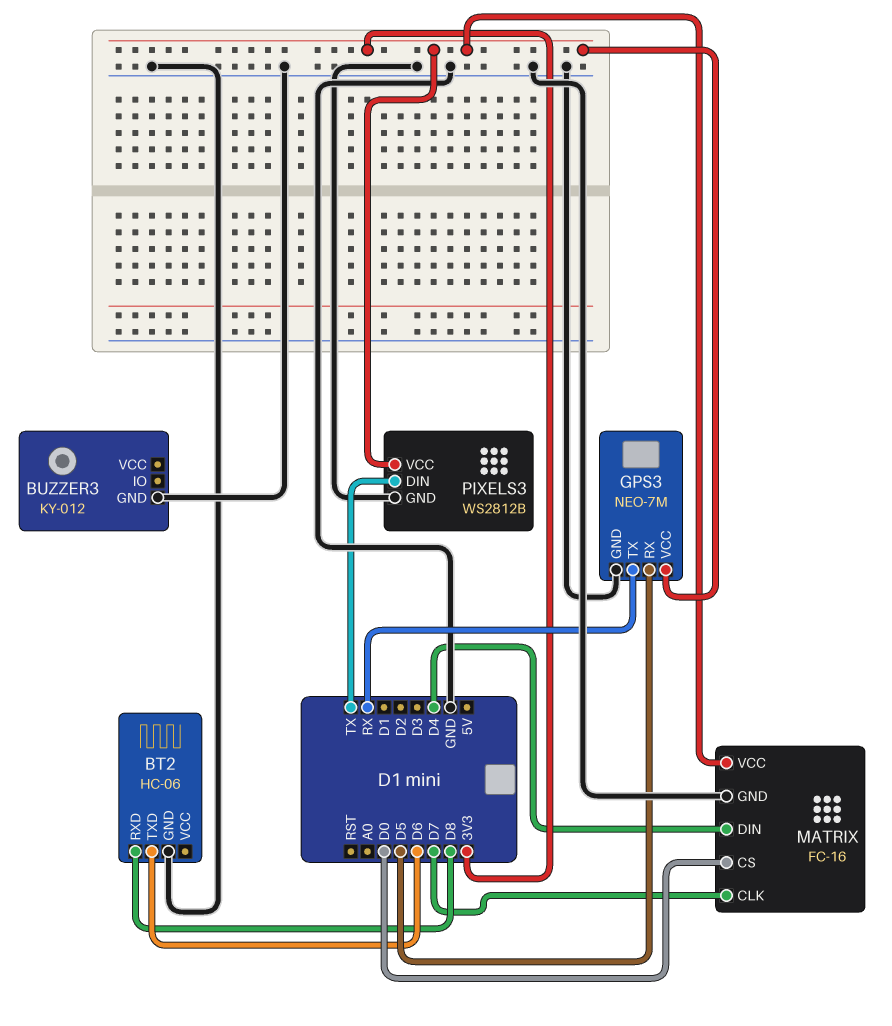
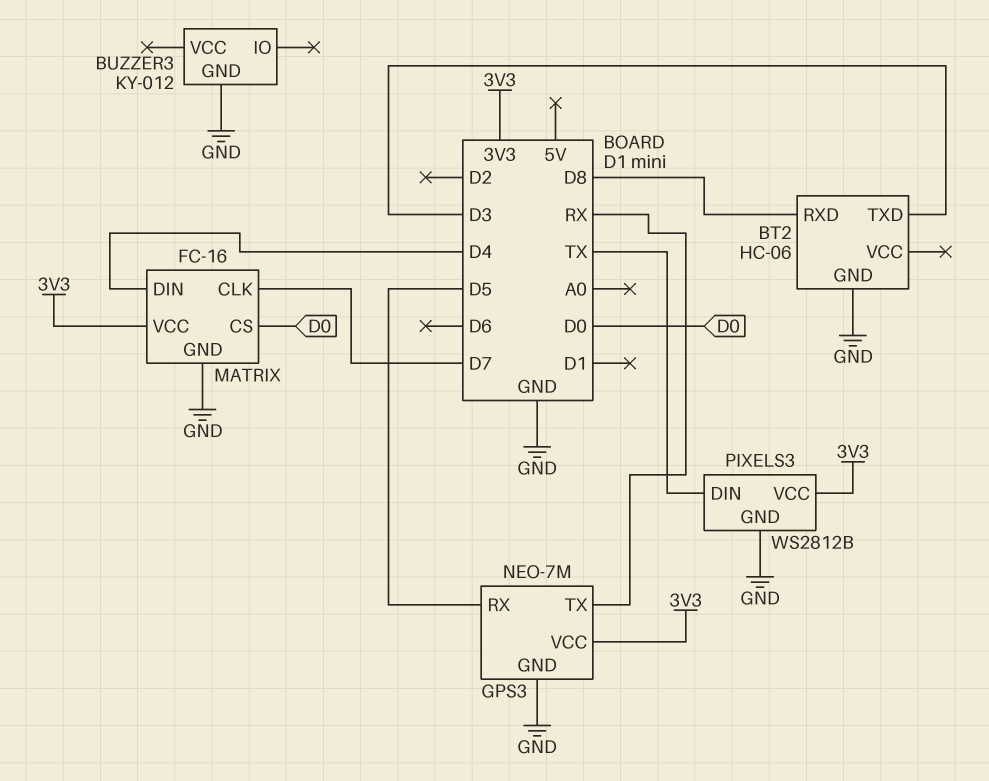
BT2 pin TXD: D6 -> D3

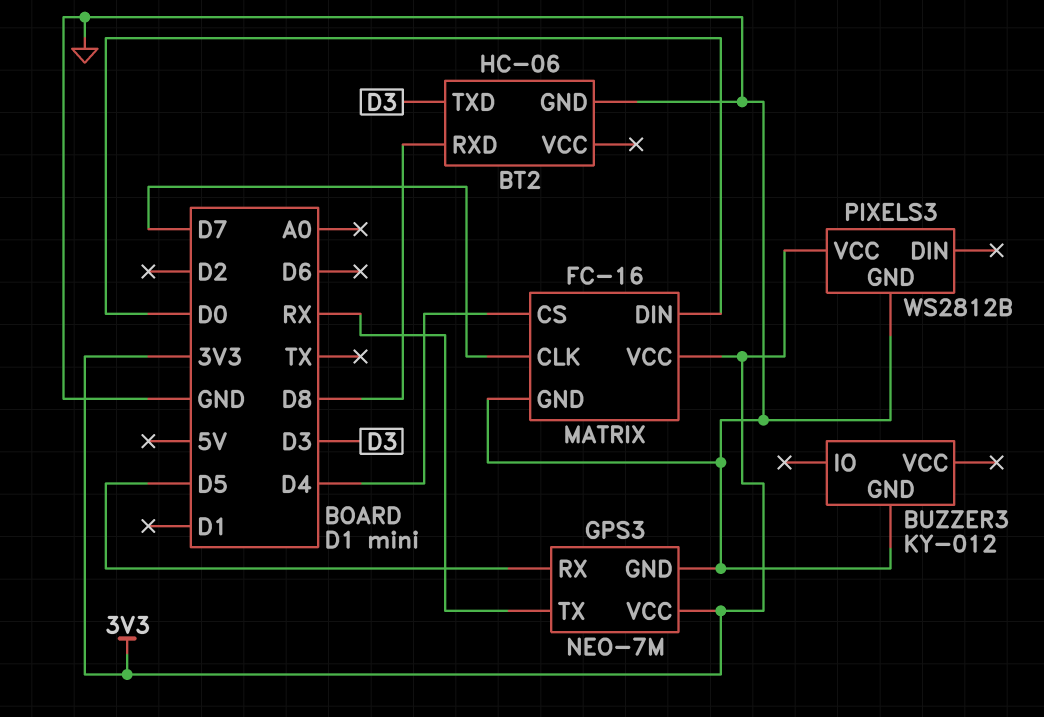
MATRIX pin CS: D0 -> D4
MATRIX pin DIN: D4 -> D0
PIXELS3 pin DIN: TX -> none

